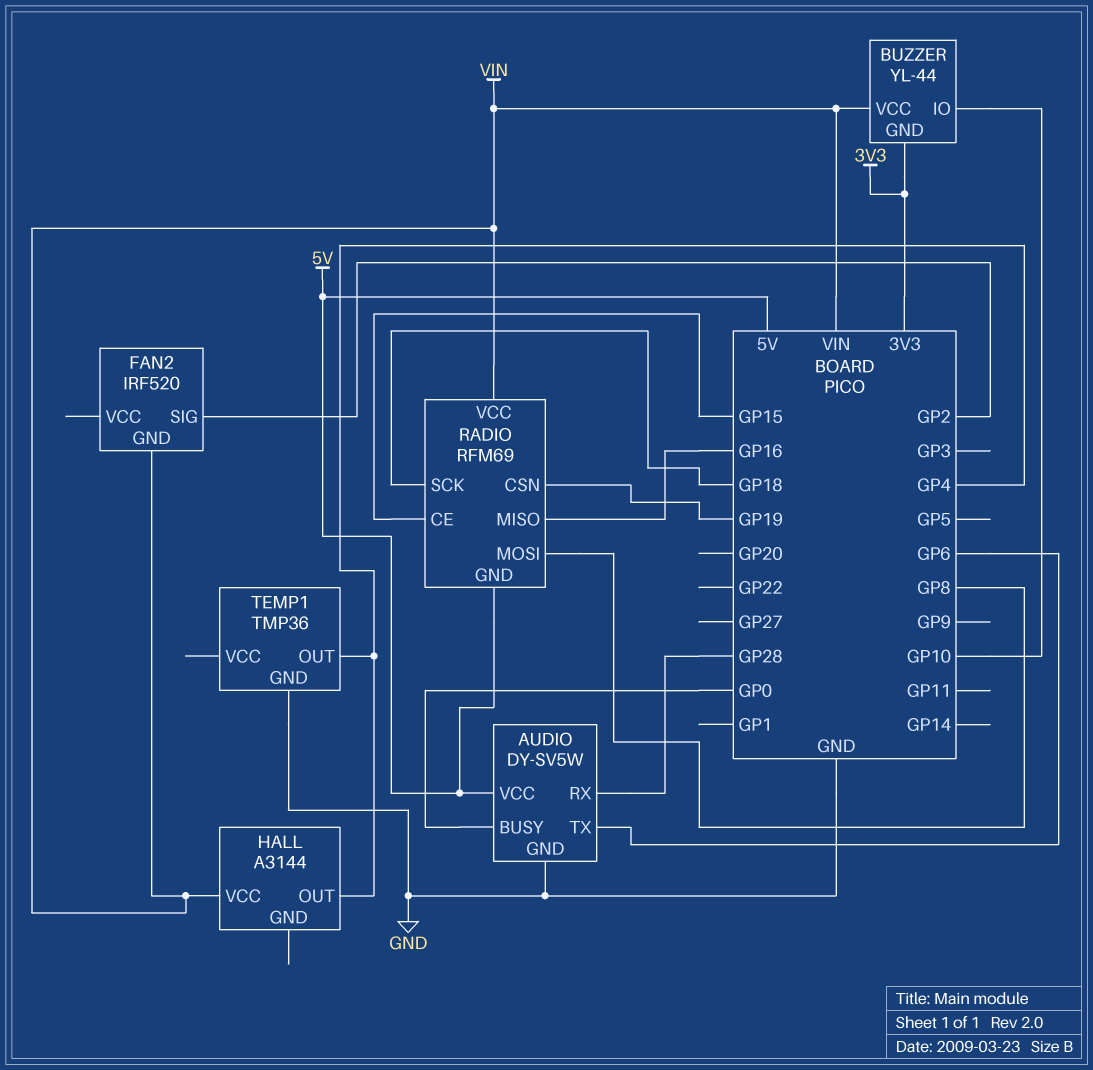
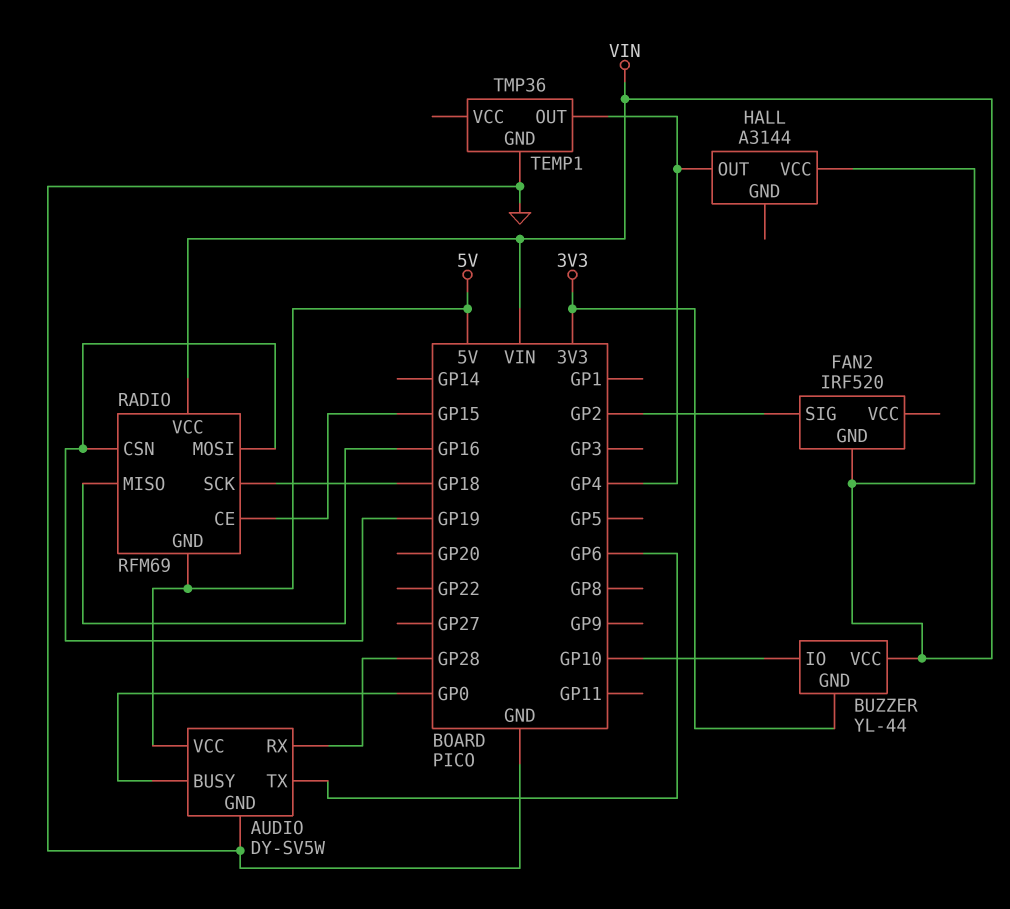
RADIO pin MOSI: GP8 -> GP19

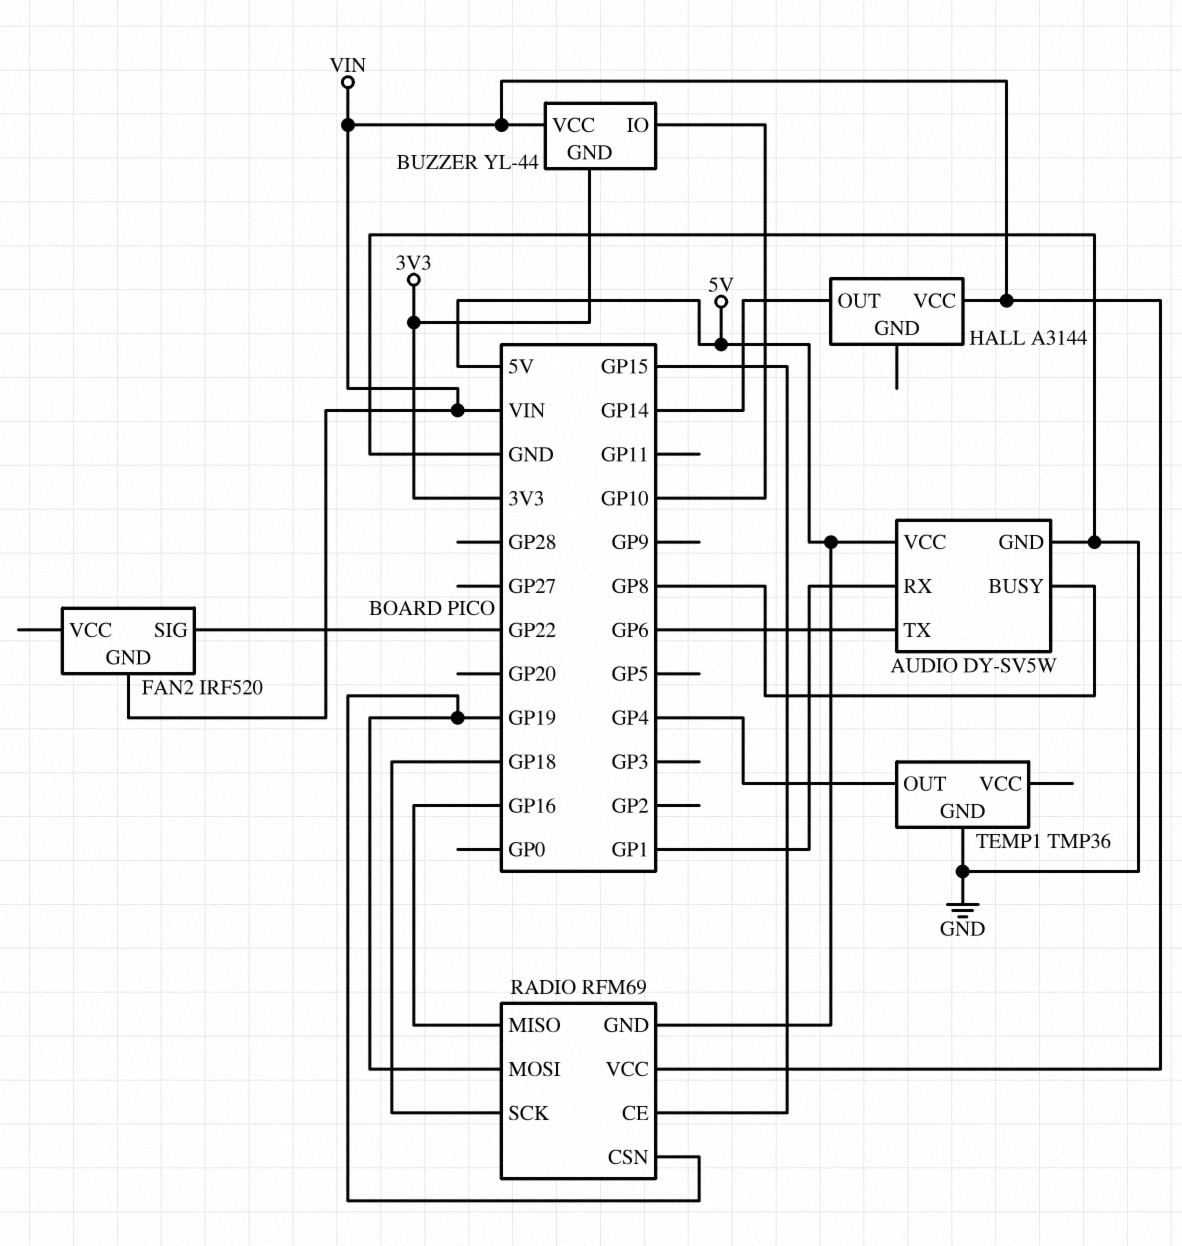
AUDIO pin BUSY: GP0 -> GP8
AUDIO pin RX: GP28 -> GP1
FAN2 pin SIG: GP2 -> GP22
HALL pin OUT: GP4 -> GP14

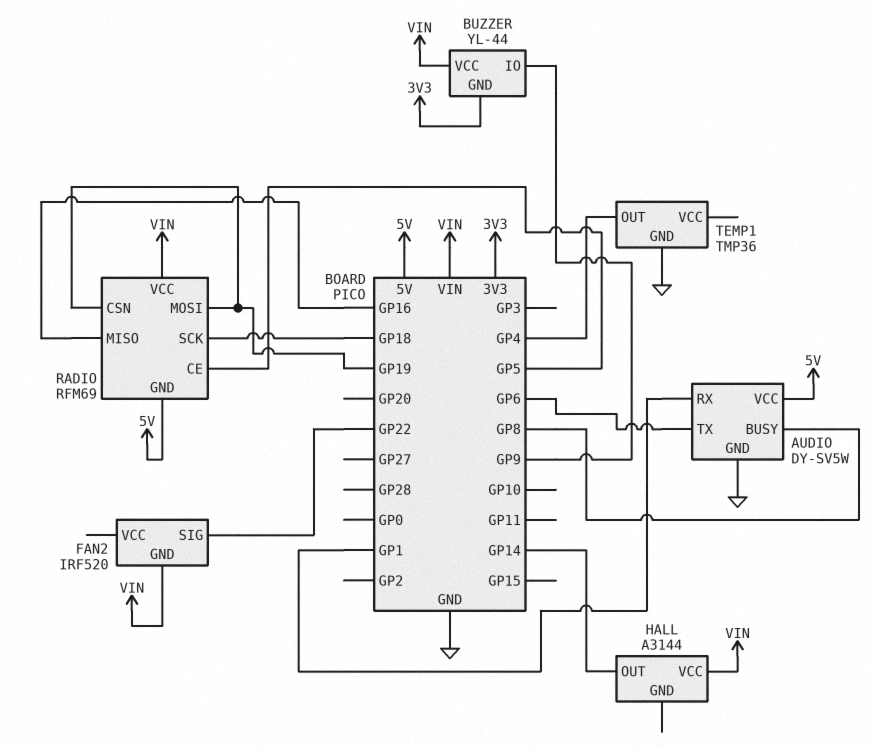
BUZZER pin IO: GP10 -> GP9
RADIO pin CE: GP15 -> GP5

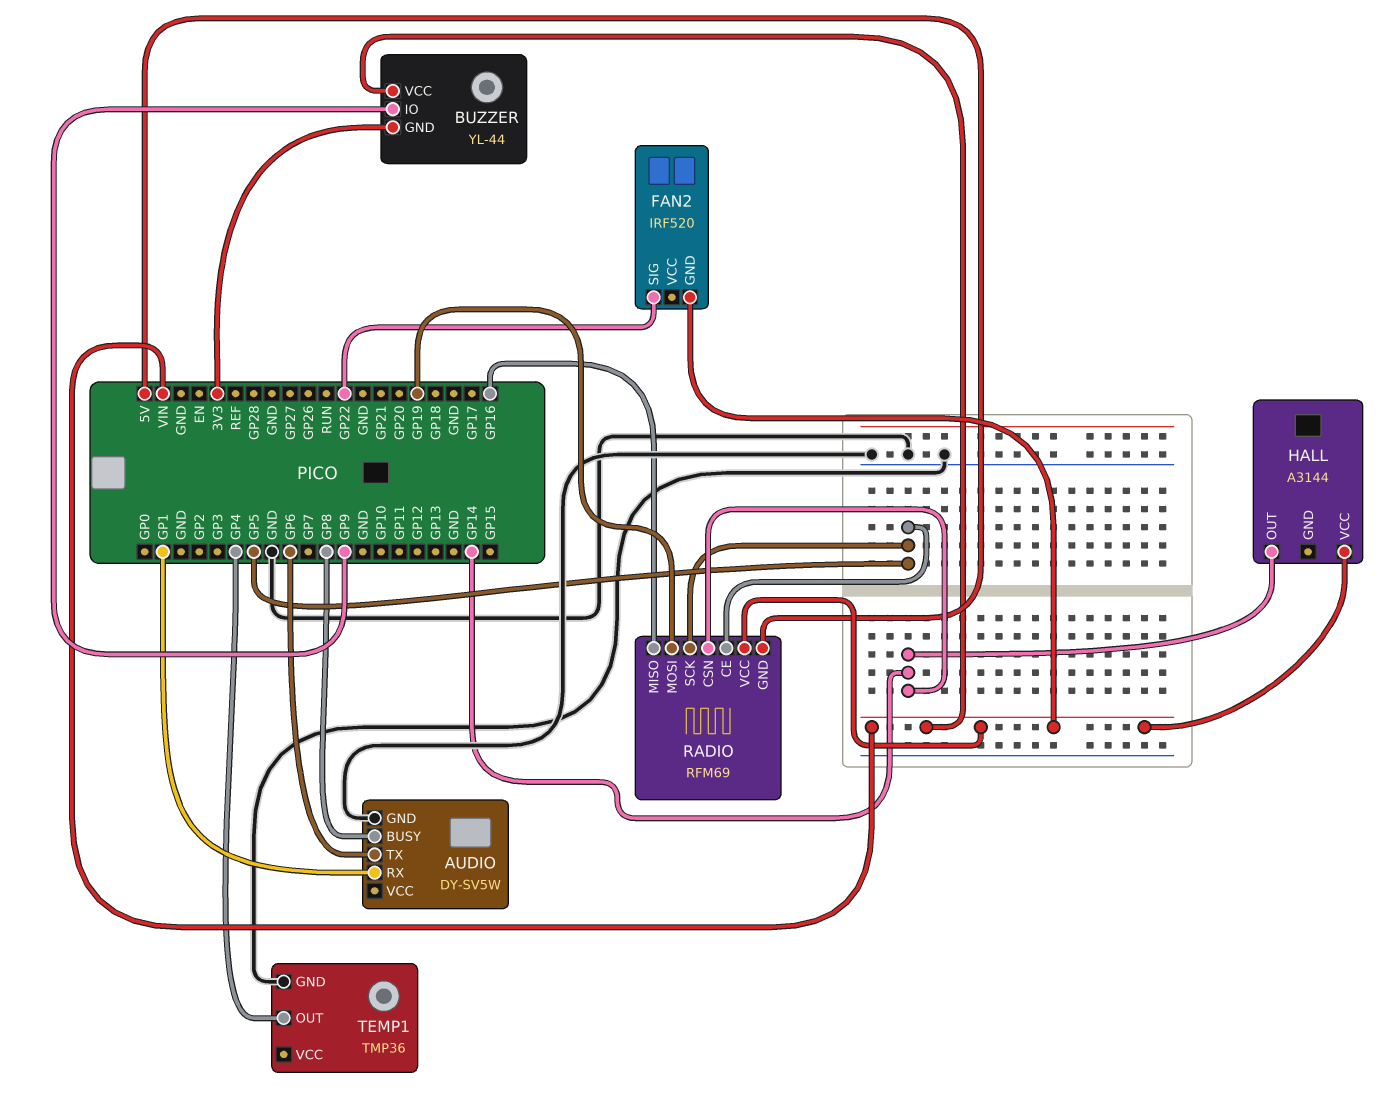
AUDIO pin VCC: 5V -> none
RADIO pin CSN: GP19 -> GP14
RADIO pin SCK: GP18 -> GP5

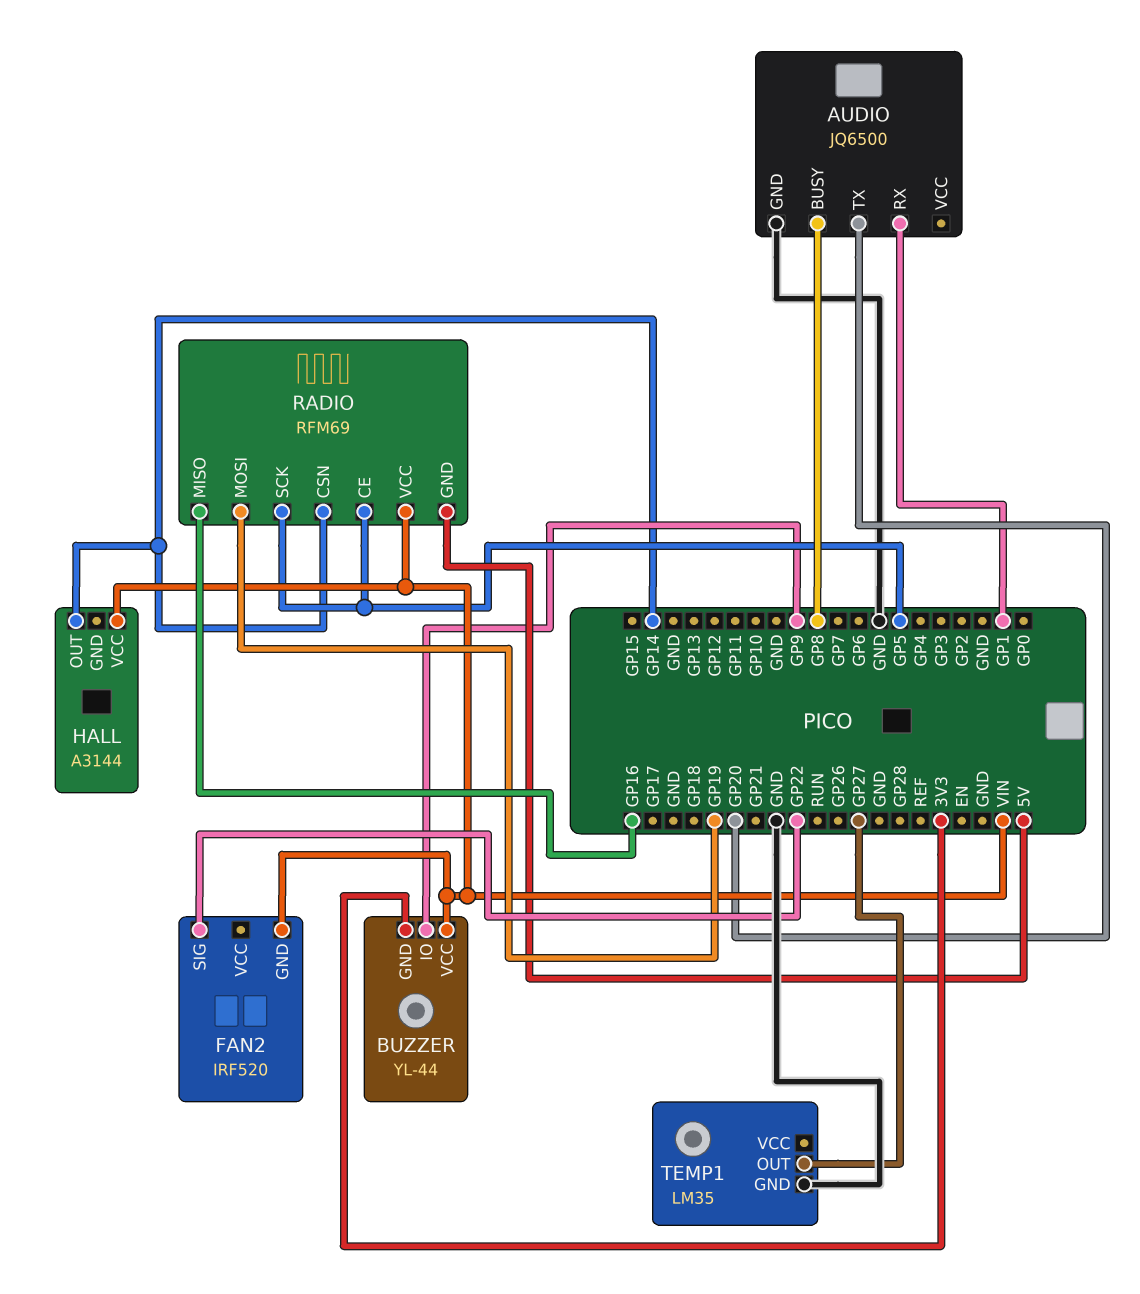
AUDIO: DY-SV5W -> JQ6500
AUDIO pin TX: GP6 -> GP20
TEMP1: TMP36 -> LM35
TEMP1 pin OUT: GP4 -> GP27

